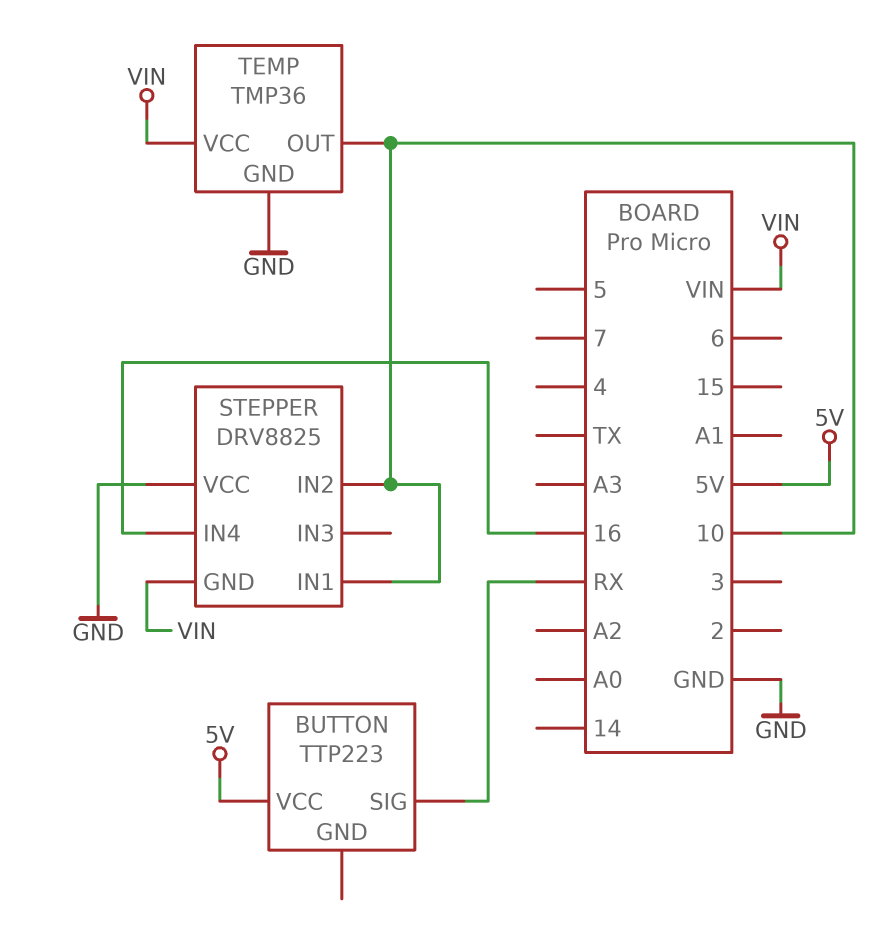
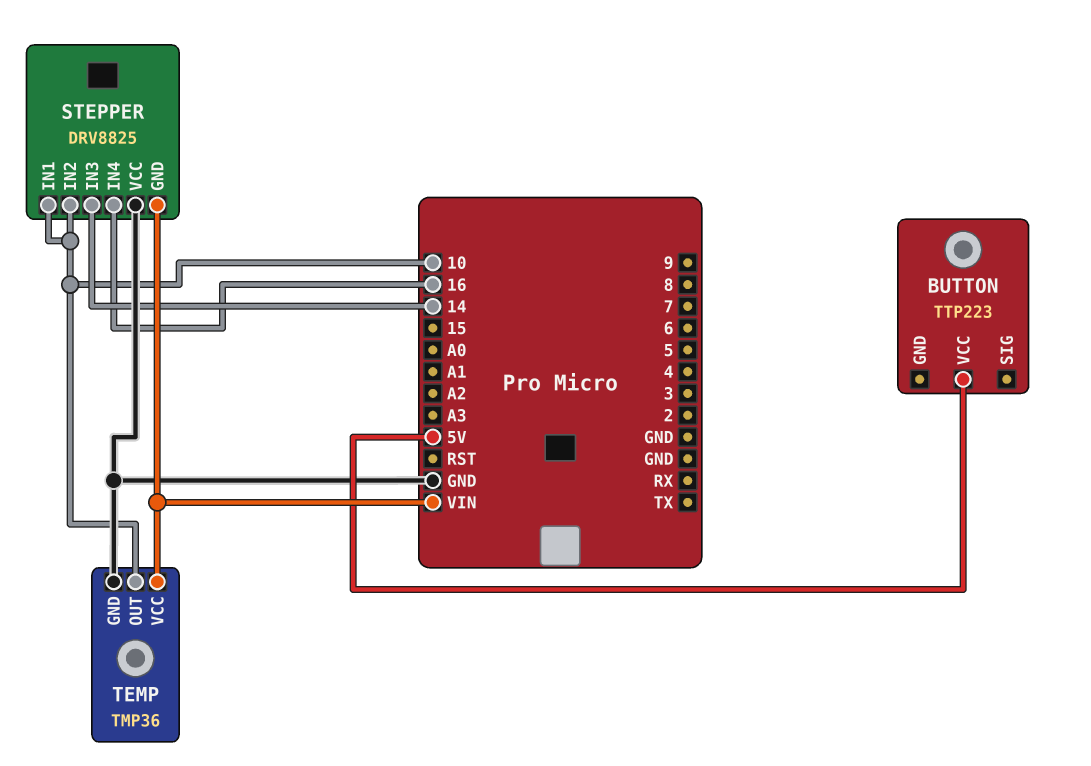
BUTTON pin SIG: RX -> none
STEPPER pin IN3: none -> 14

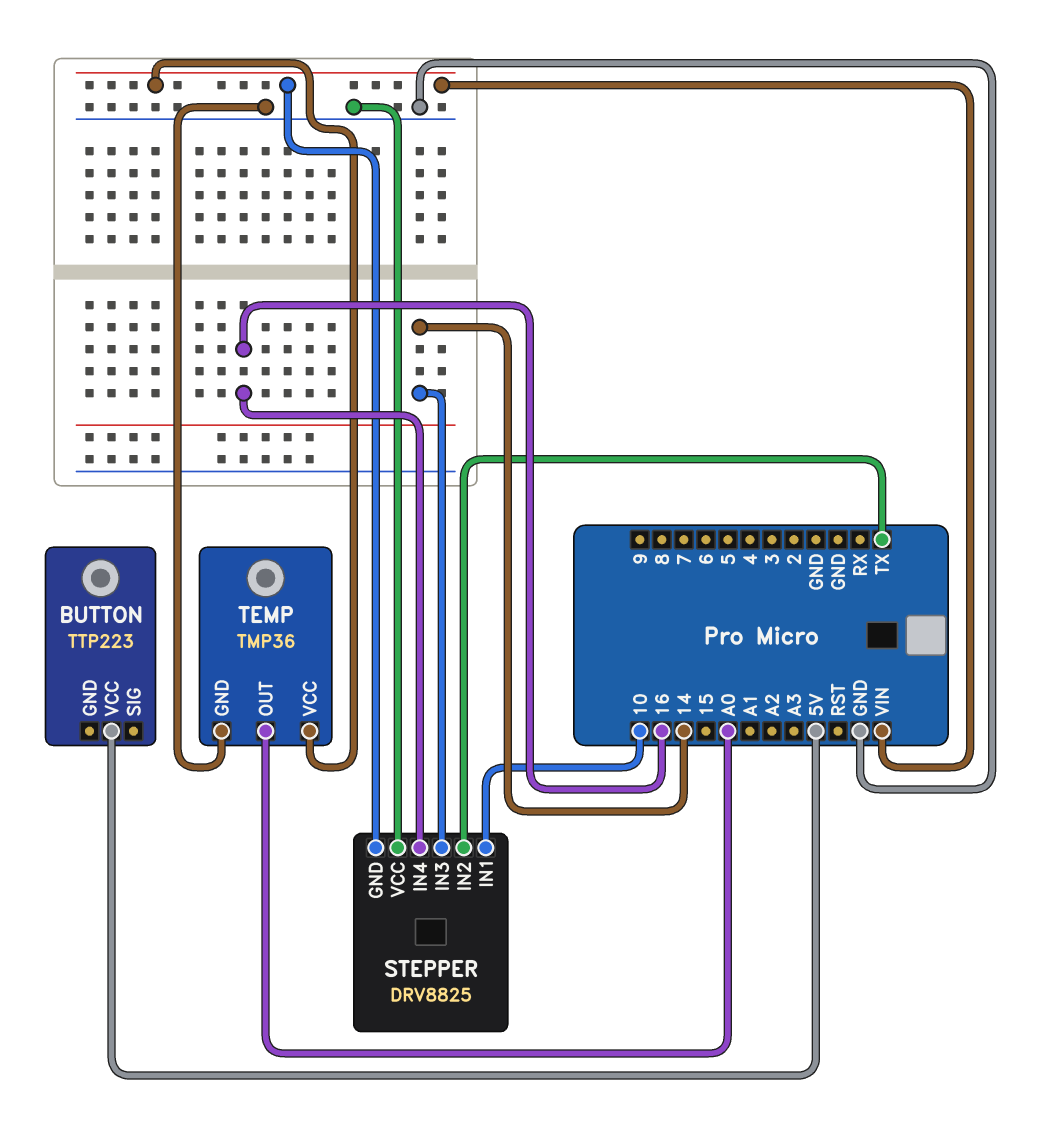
STEPPER pin IN2: 10 -> TX
TEMP pin OUT: 10 -> A0

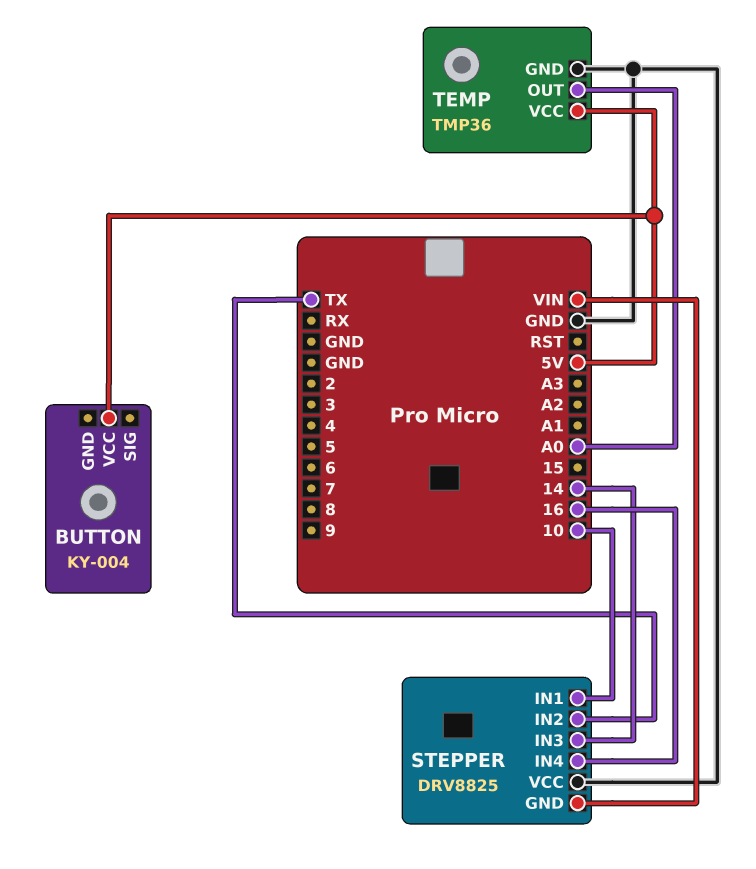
BUTTON: TTP223 -> KY-004
TEMP pin VCC: VIN -> 5V

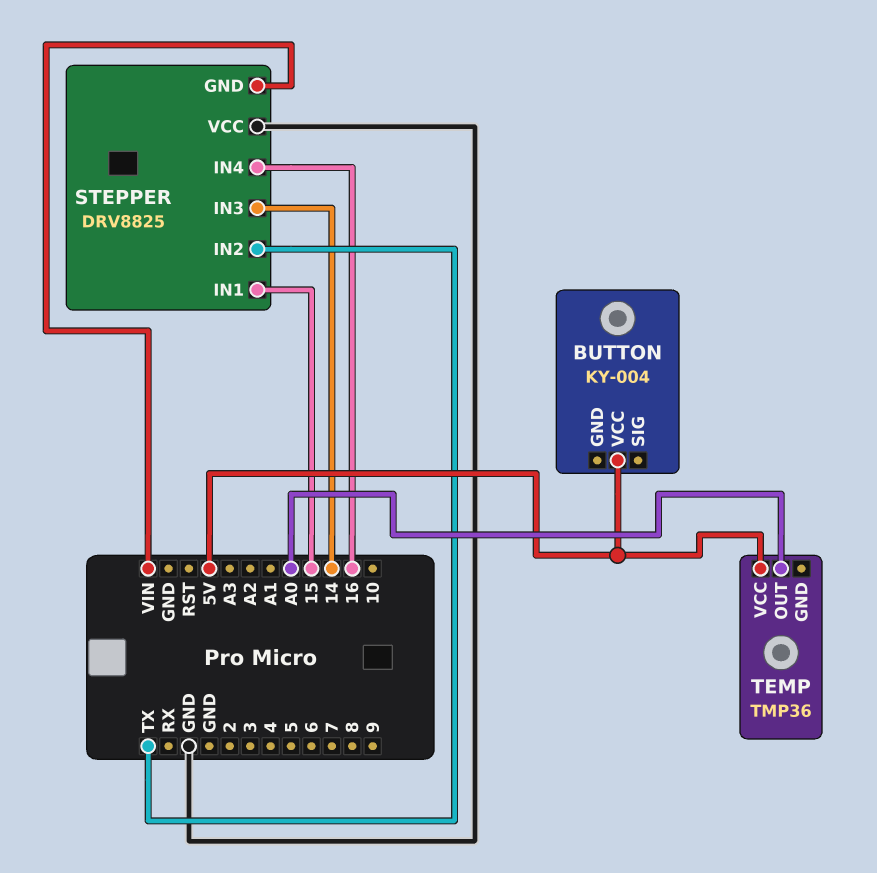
STEPPER pin IN1: 10 -> 15
TEMP pin GND: GND -> none

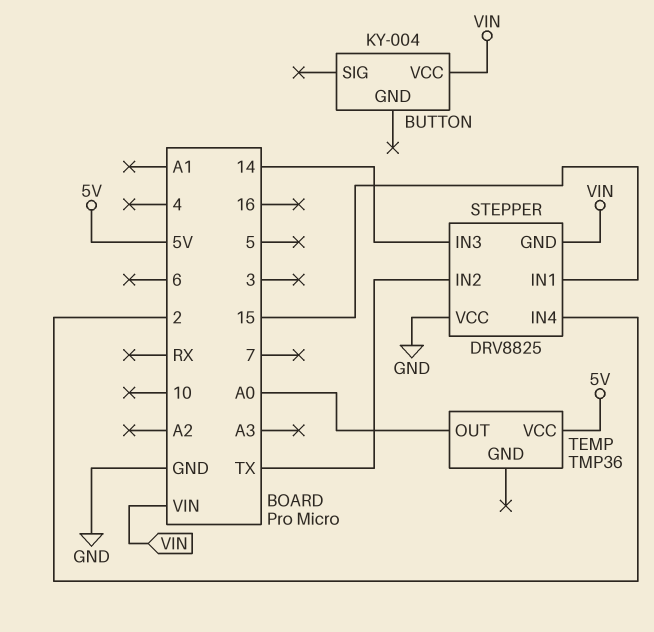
BUTTON pin VCC: 5V -> VIN
STEPPER pin IN4: 16 -> 2

